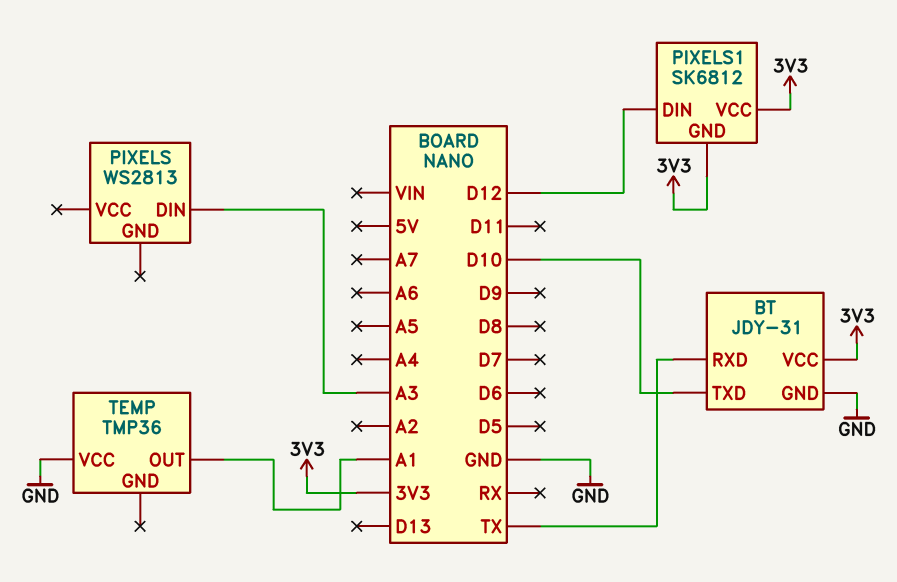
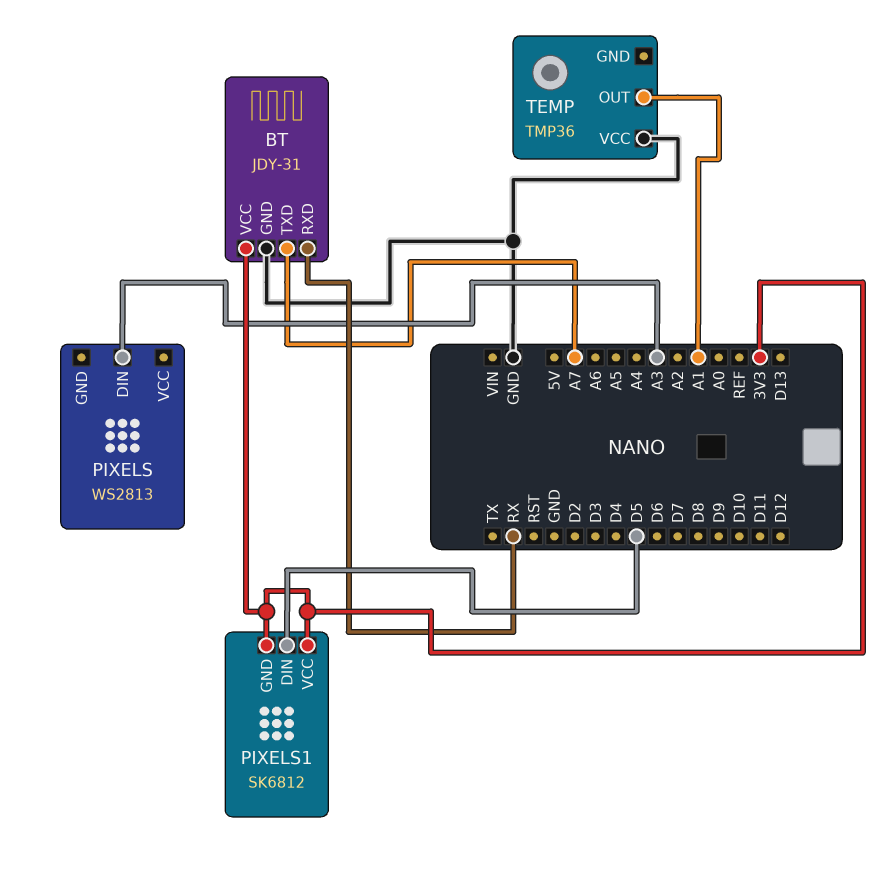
BT pin RXD: TX -> RX
BT pin TXD: D10 -> A7
PIXELS1 pin DIN: D12 -> D5

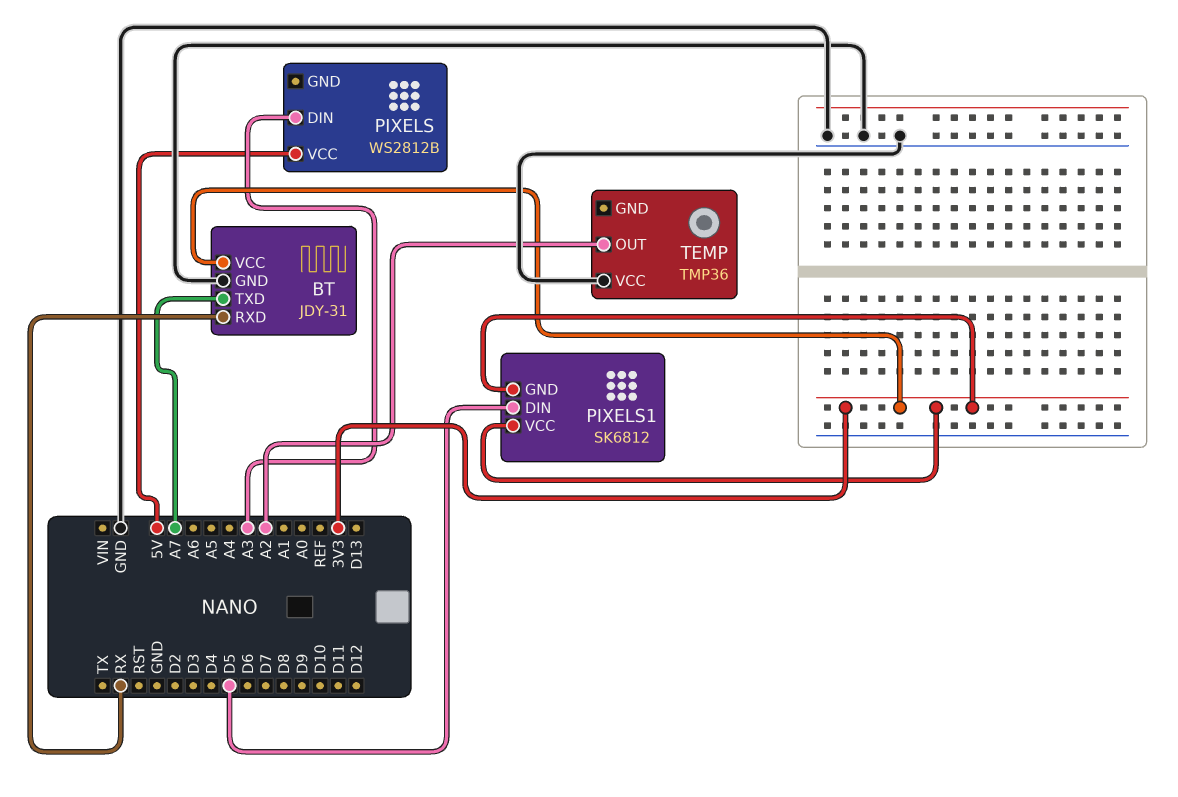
PIXELS: WS2813 -> WS2812B
PIXELS pin VCC: none -> 5V
TEMP pin OUT: A1 -> A2

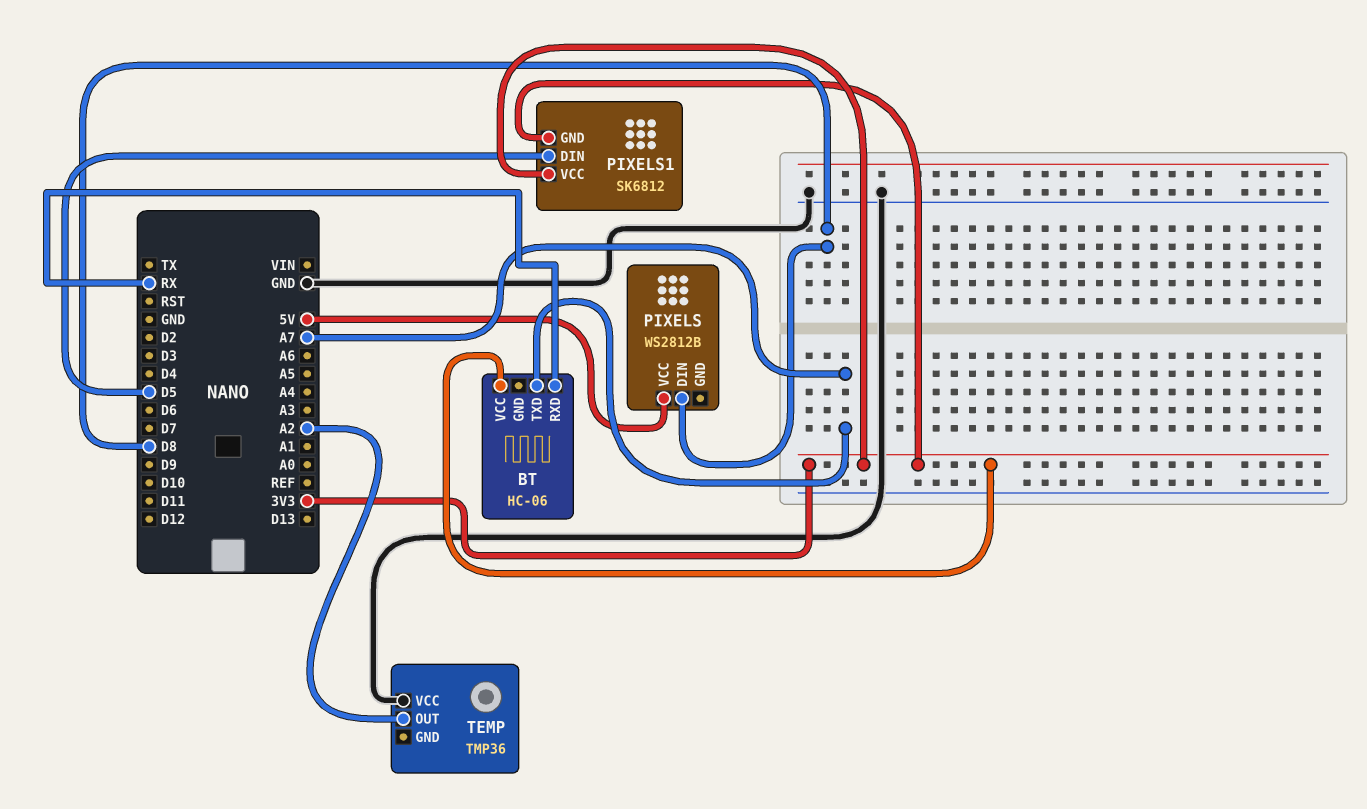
BT: JDY-31 -> HC-06
BT pin GND: GND -> none
PIXELS pin DIN: A3 -> D8

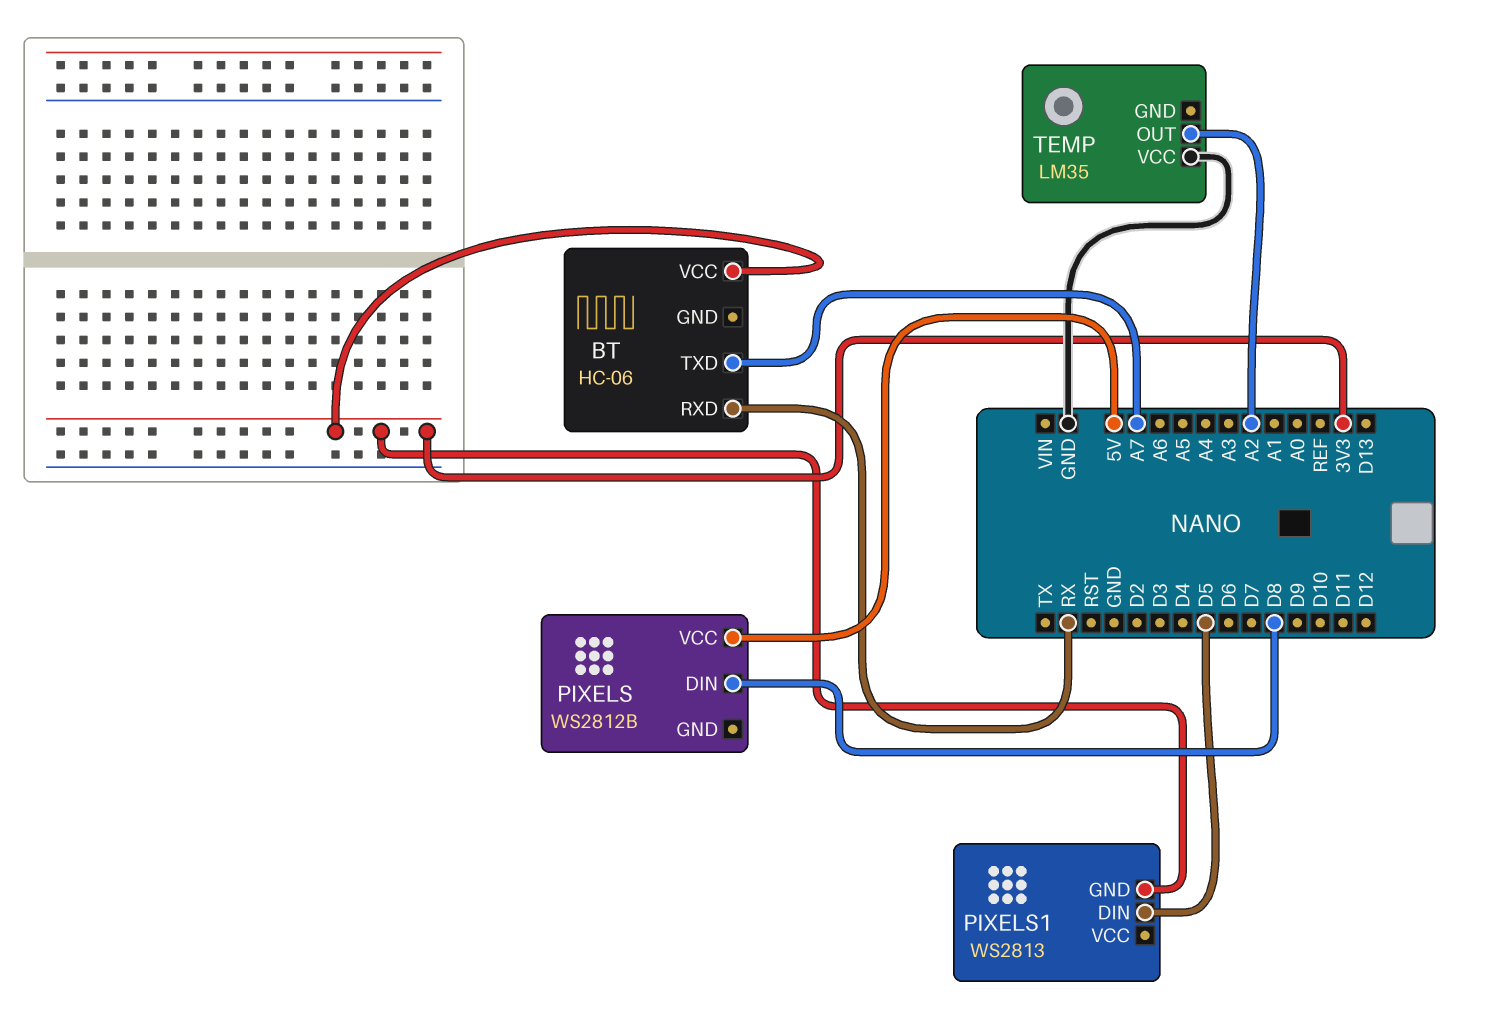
PIXELS1: SK6812 -> WS2813
PIXELS1 pin VCC: 3V3 -> none
TEMP: TMP36 -> LM35

